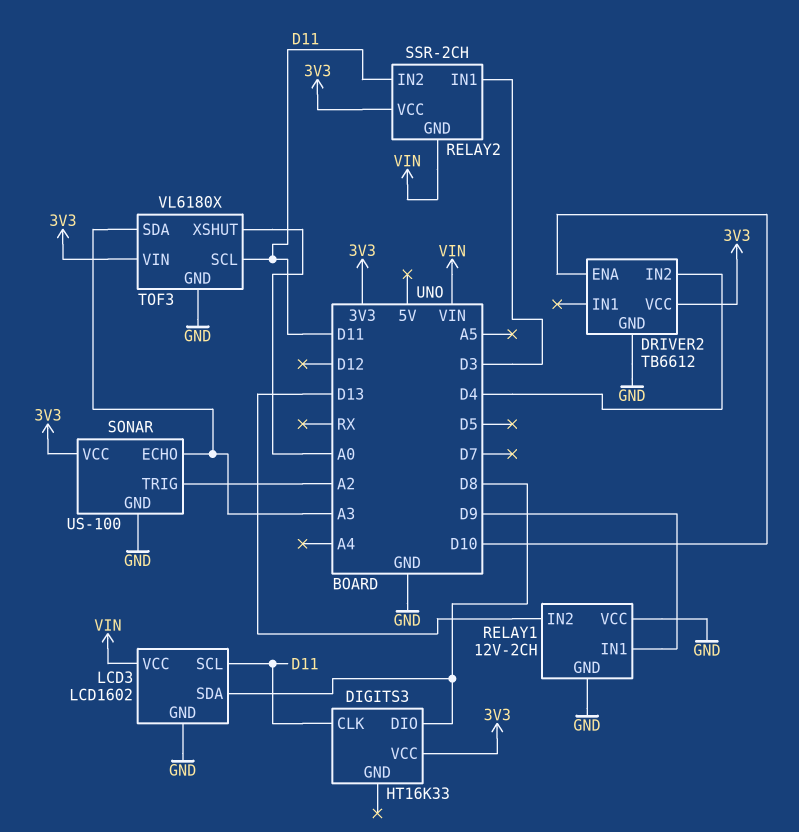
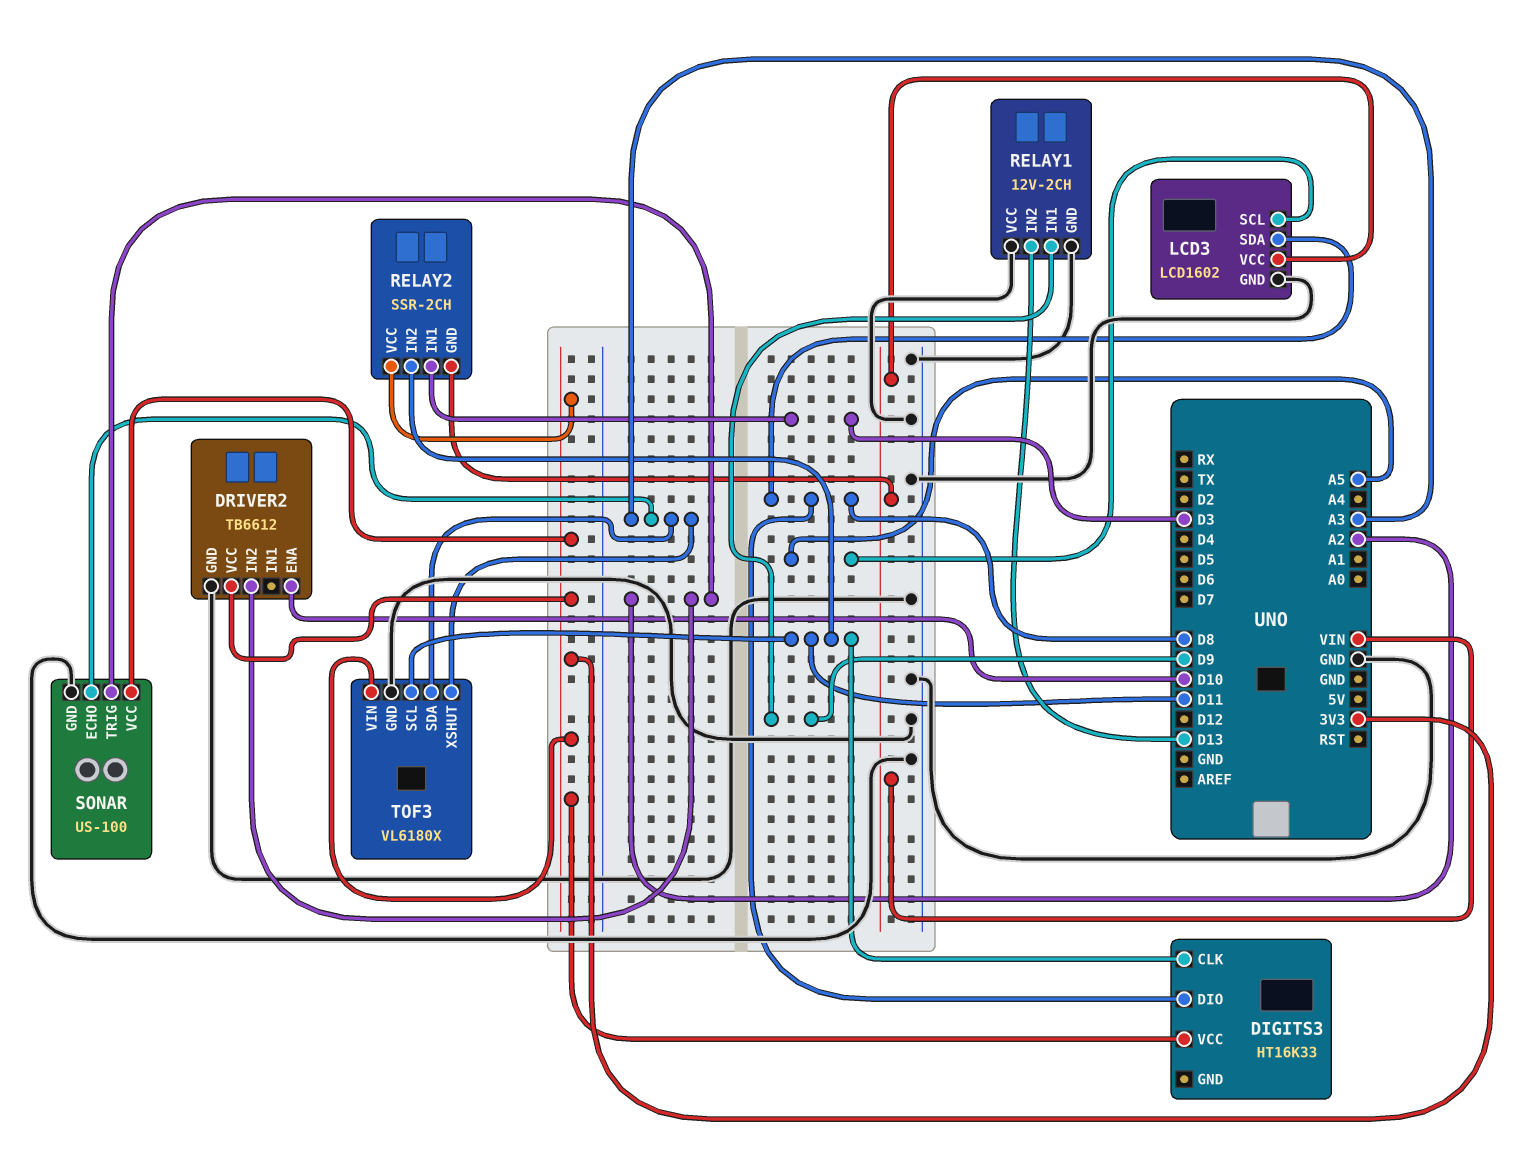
DRIVER2 pin IN2: D4 -> A2
LCD3 pin SCL: D11 -> A5
TOF3 pin XSHUT: A0 -> A3

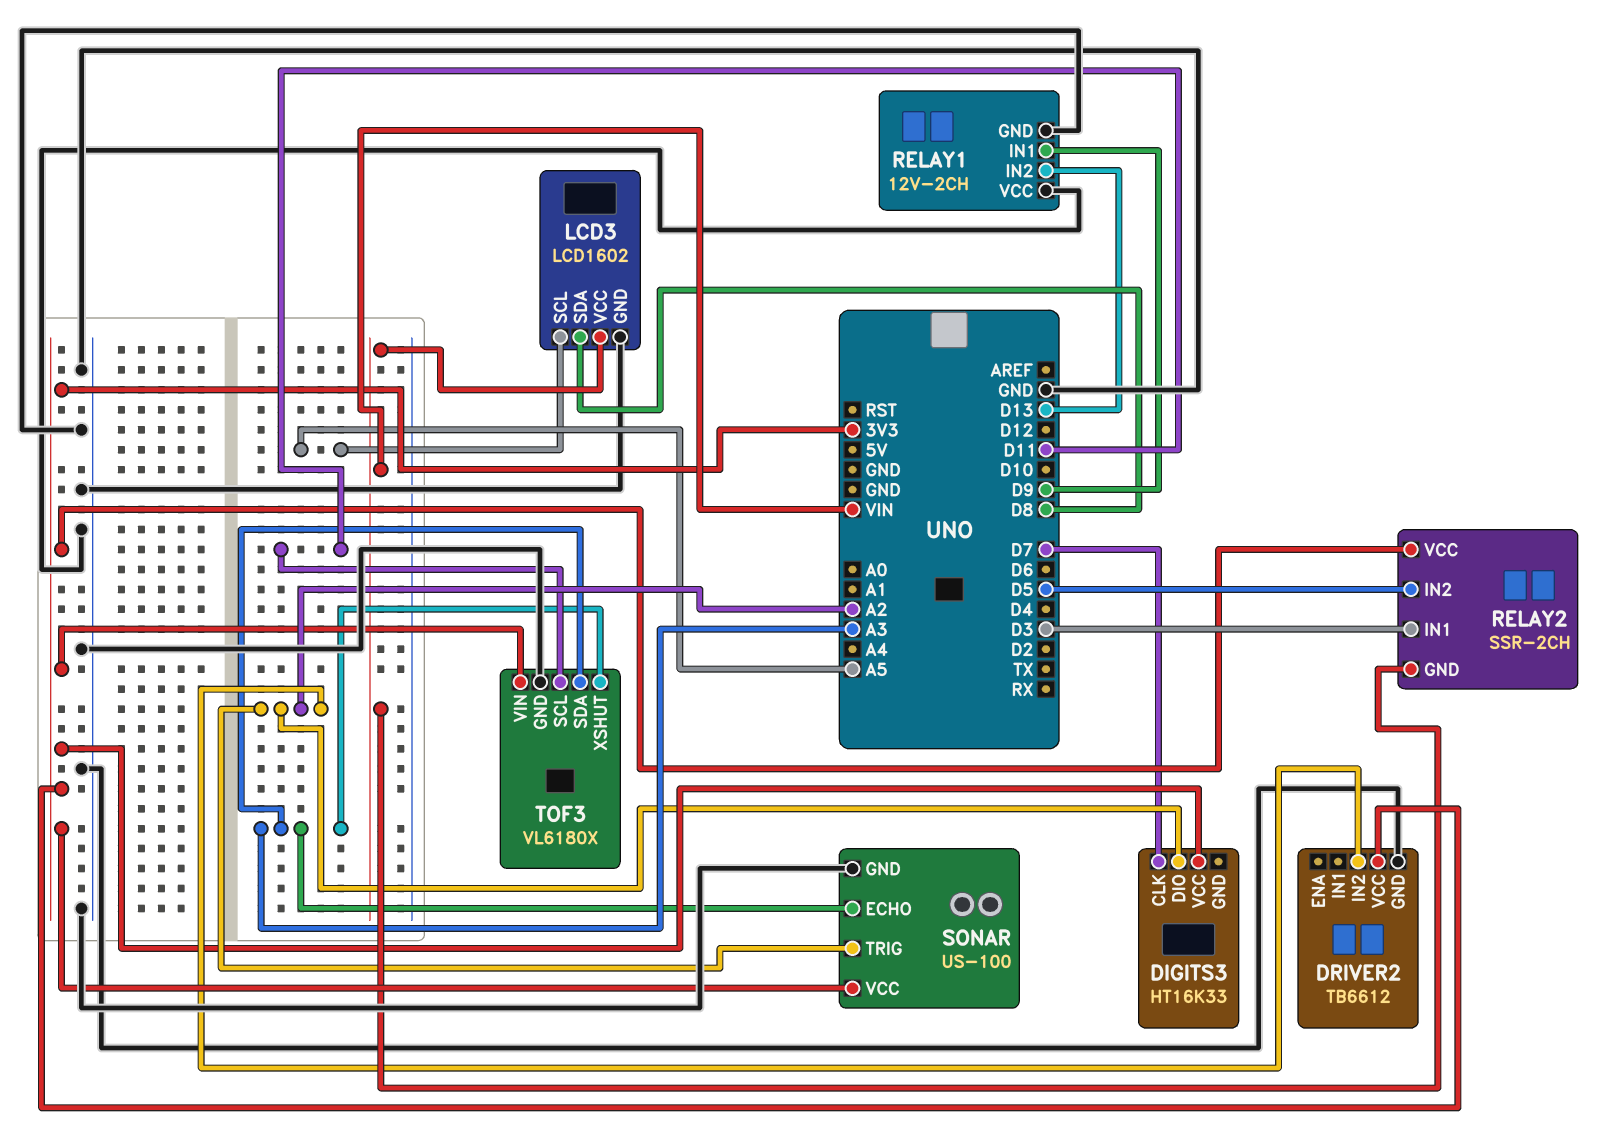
DIGITS3 pin CLK: D11 -> D7
DIGITS3 pin DIO: D8 -> A2
DRIVER2 pin ENA: D10 -> none
RELAY2 pin IN2: D11 -> D5

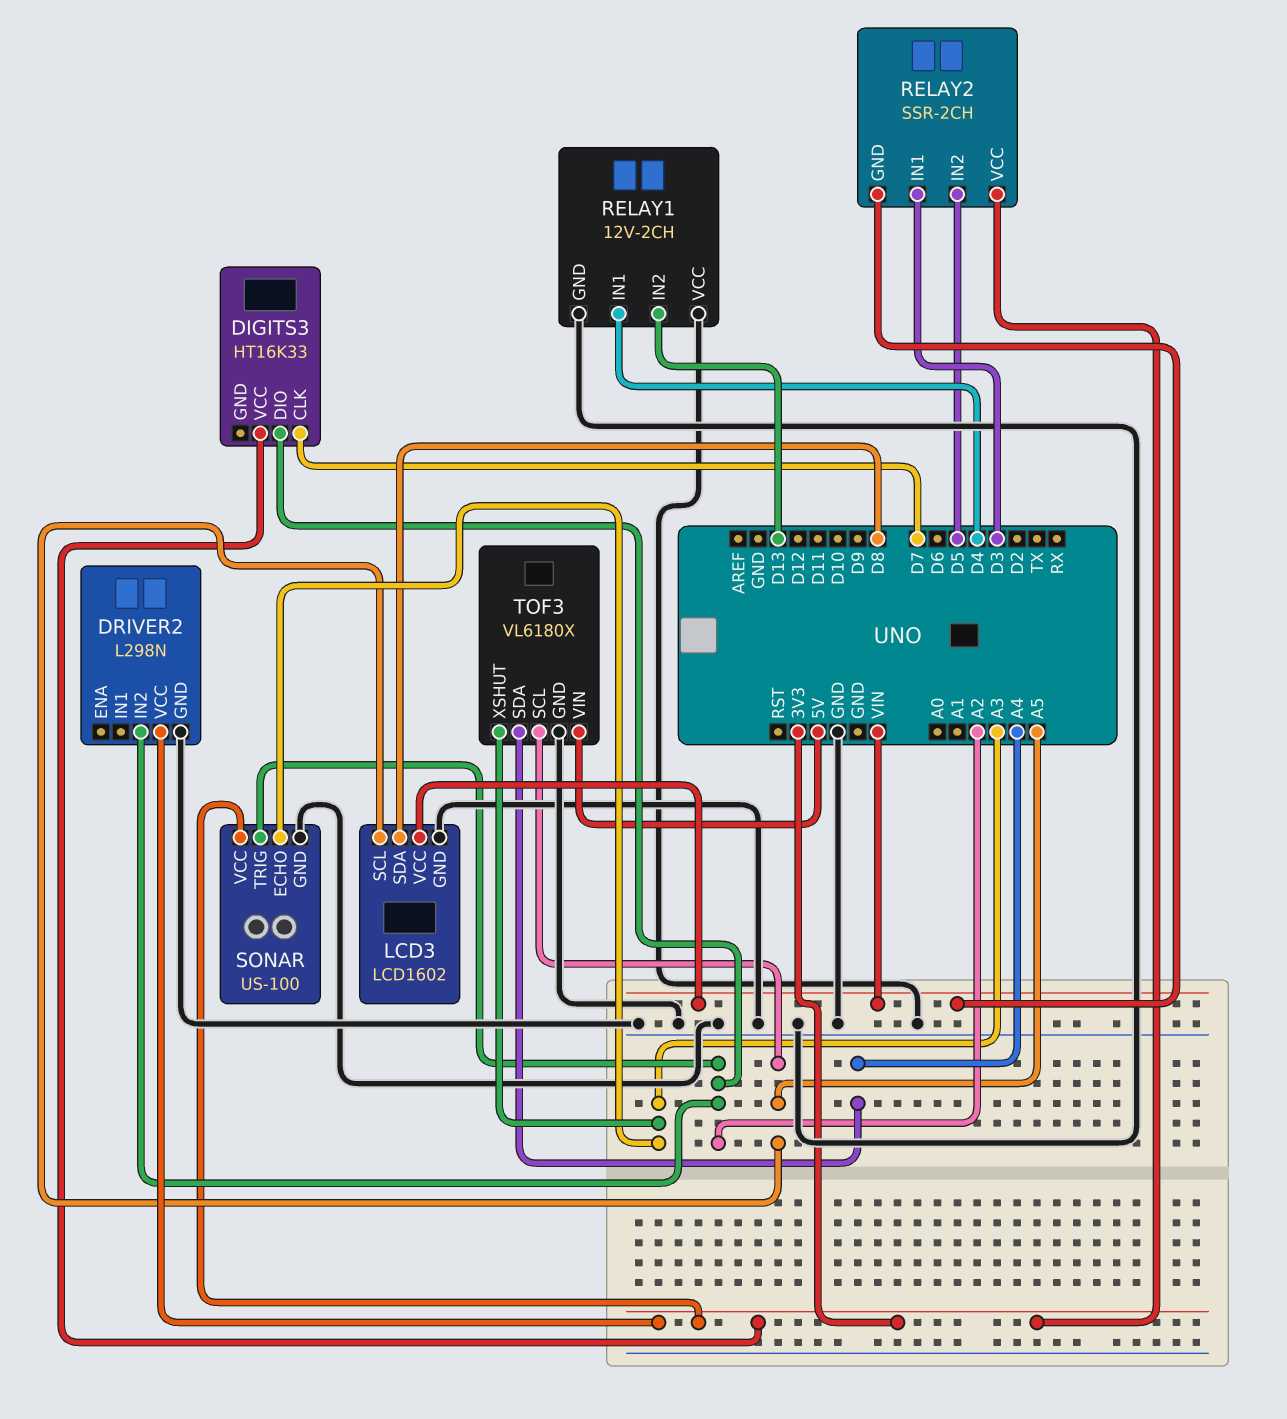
DRIVER2: TB6612 -> L298N
RELAY1 pin IN1: D9 -> D4
TOF3 pin SCL: D11 -> A5
TOF3 pin SDA: A3 -> A4
TOF3 pin VIN: 3V3 -> 5V

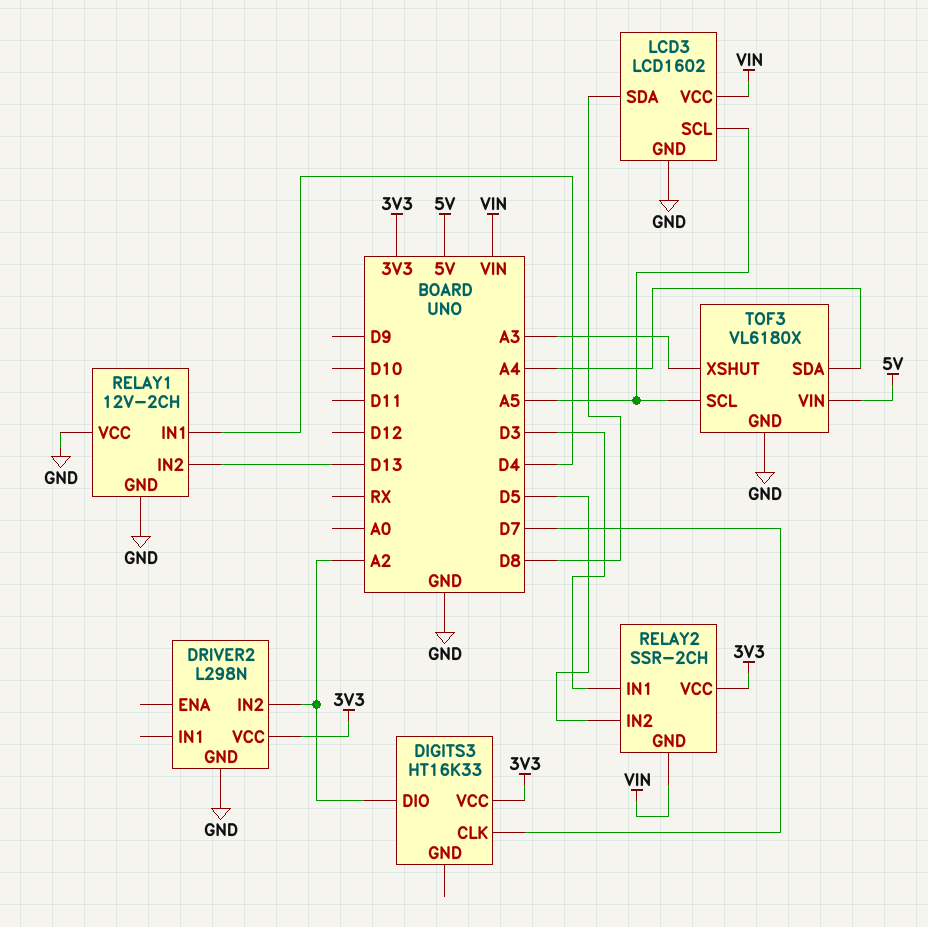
SONAR: US-100 -> none
SONAR pin ECHO: A3 -> none
SONAR pin GND: GND -> none
SONAR pin TRIG: A2 -> none
SONAR pin VCC: 3V3 -> none

